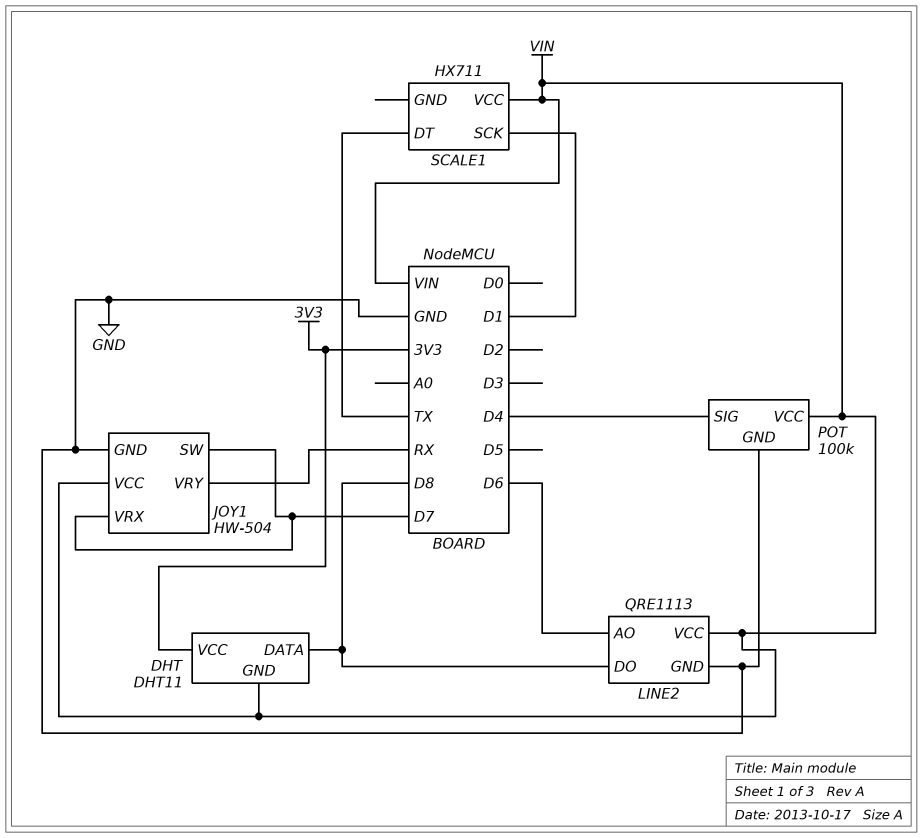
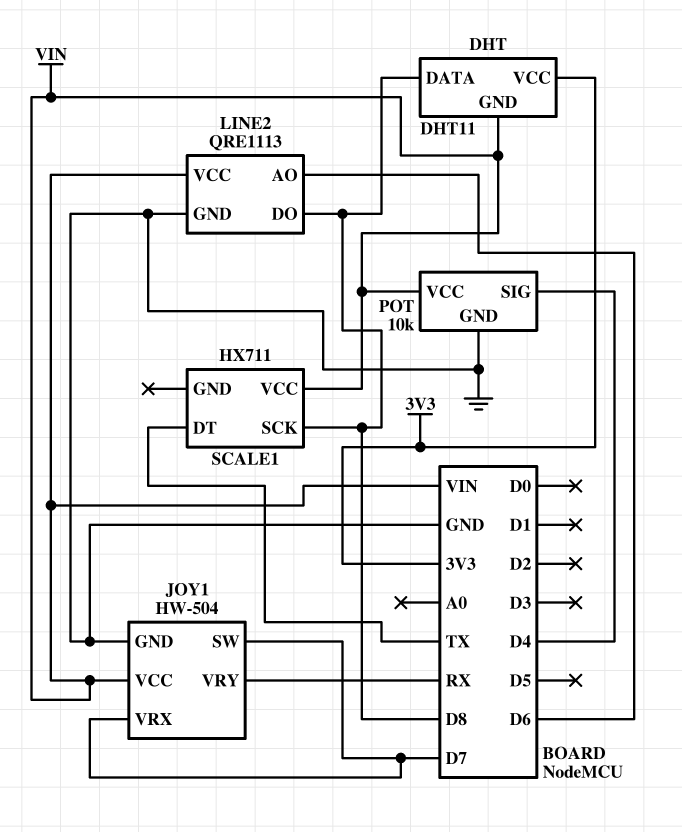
POT: 100k -> 10k
SCALE1 pin SCK: D1 -> D8

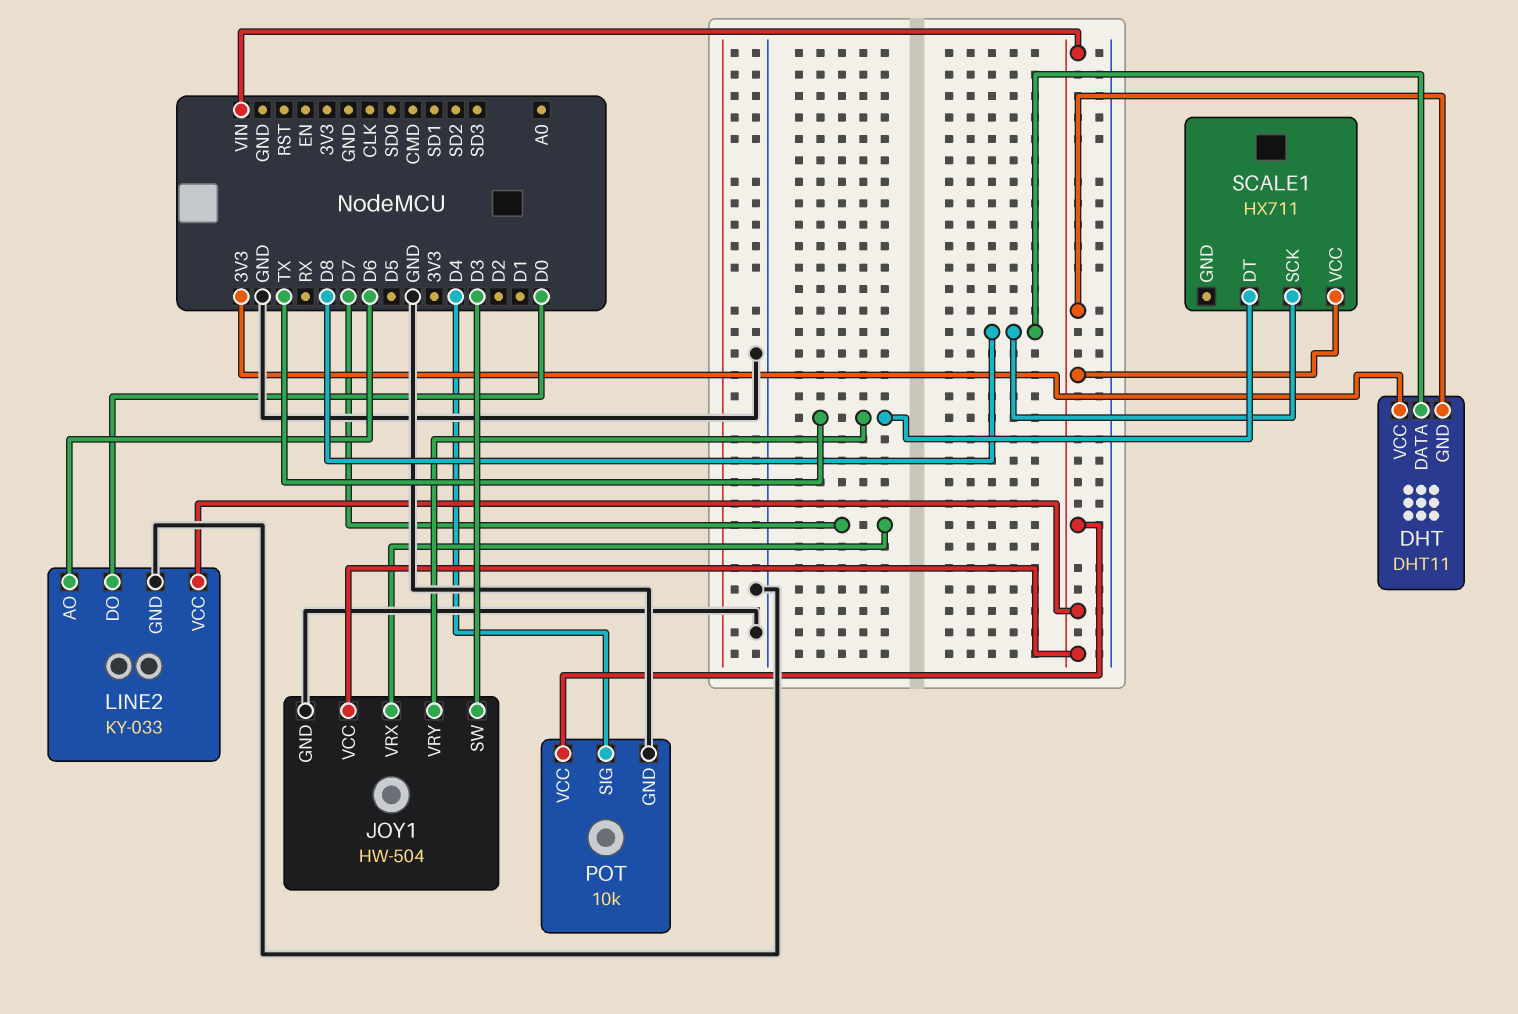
JOY1 pin SW: D7 -> D3
JOY1 pin VRY: RX -> TX
LINE2: QRE1113 -> KY-033
LINE2 pin DO: D8 -> D0

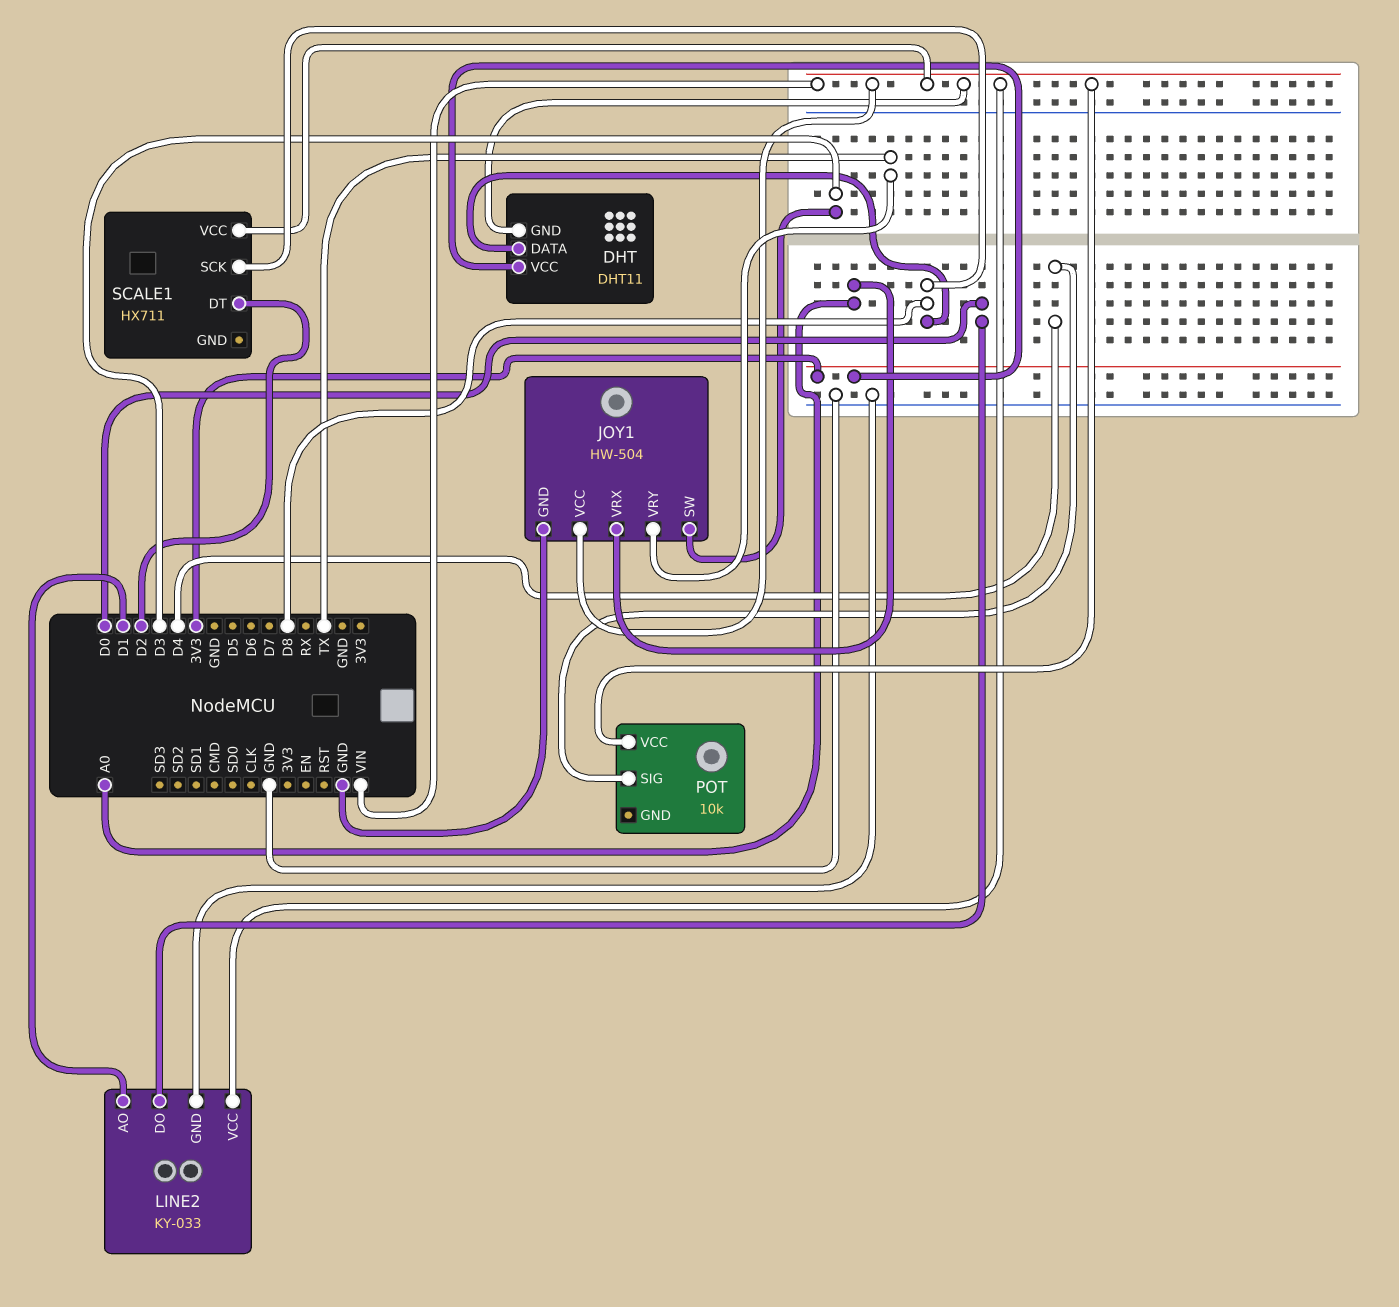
JOY1 pin VRX: D7 -> A0
LINE2 pin AO: D6 -> D1
POT pin GND: GND -> none
SCALE1 pin DT: TX -> D2

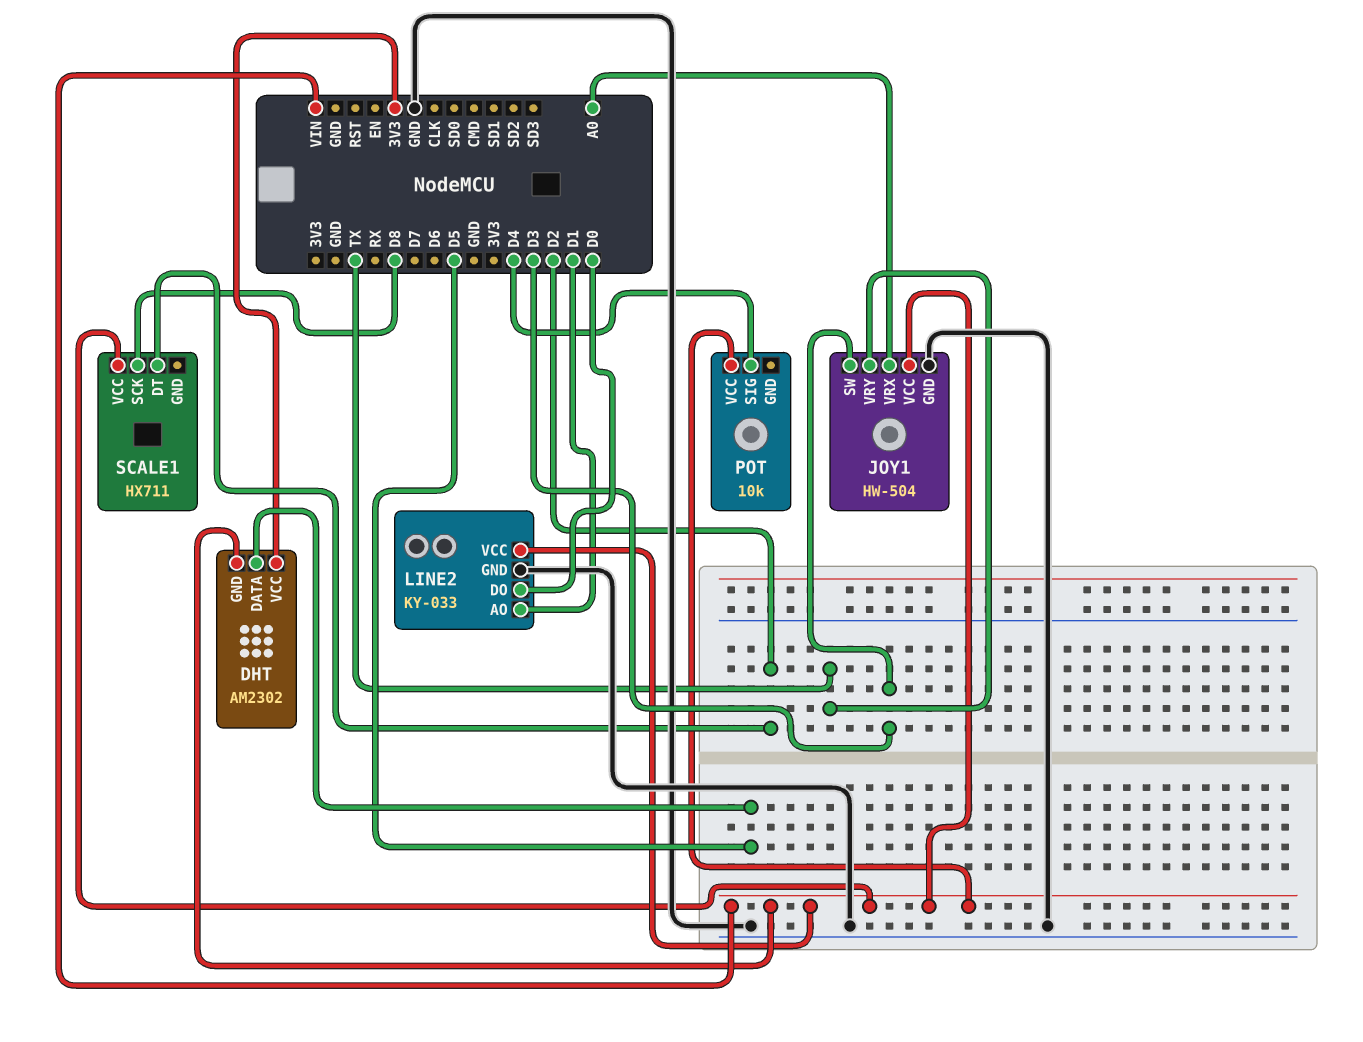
DHT: DHT11 -> AM2302
DHT pin DATA: D8 -> D5

